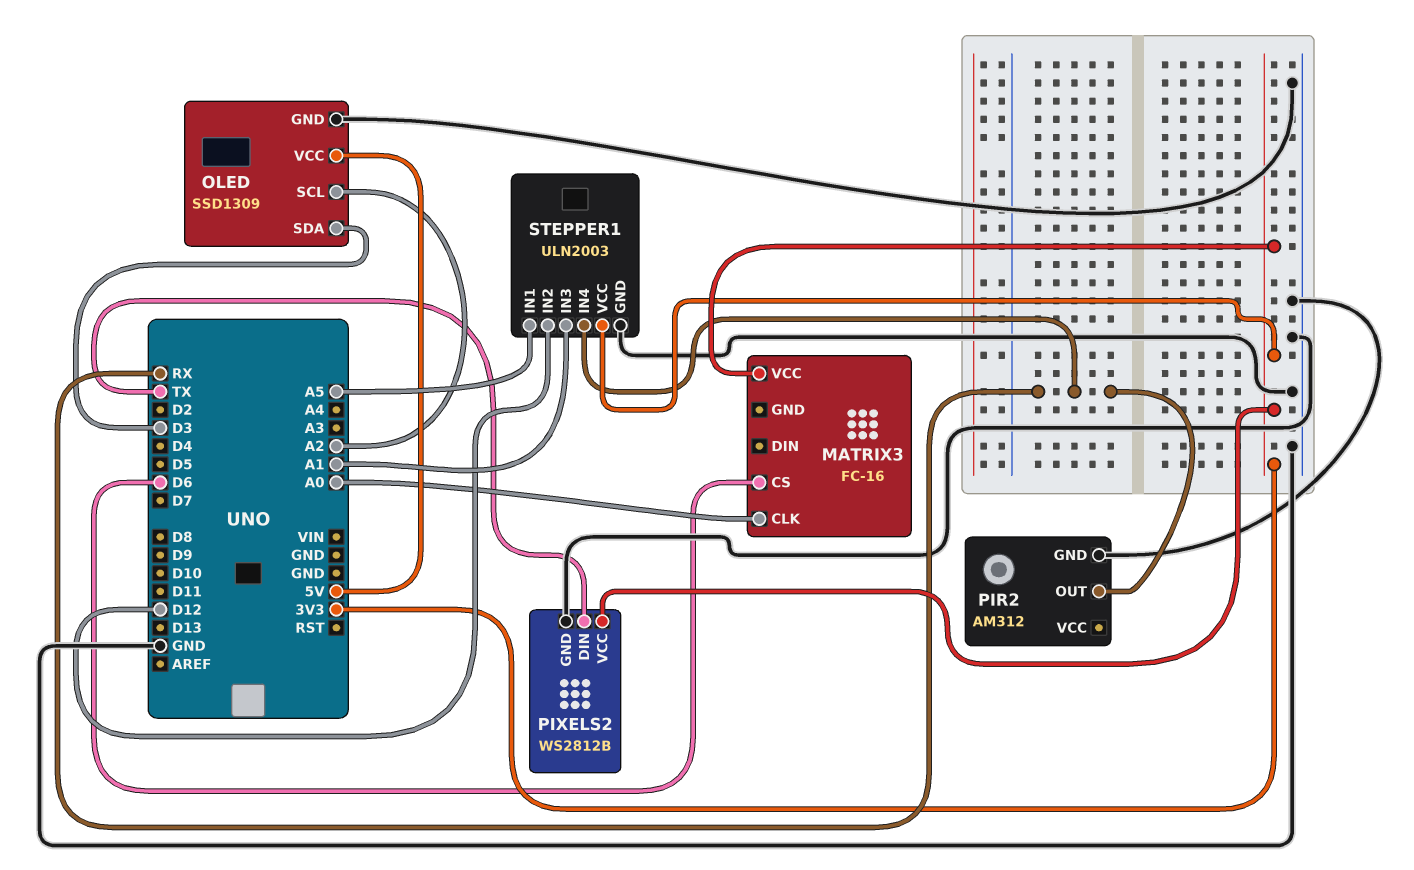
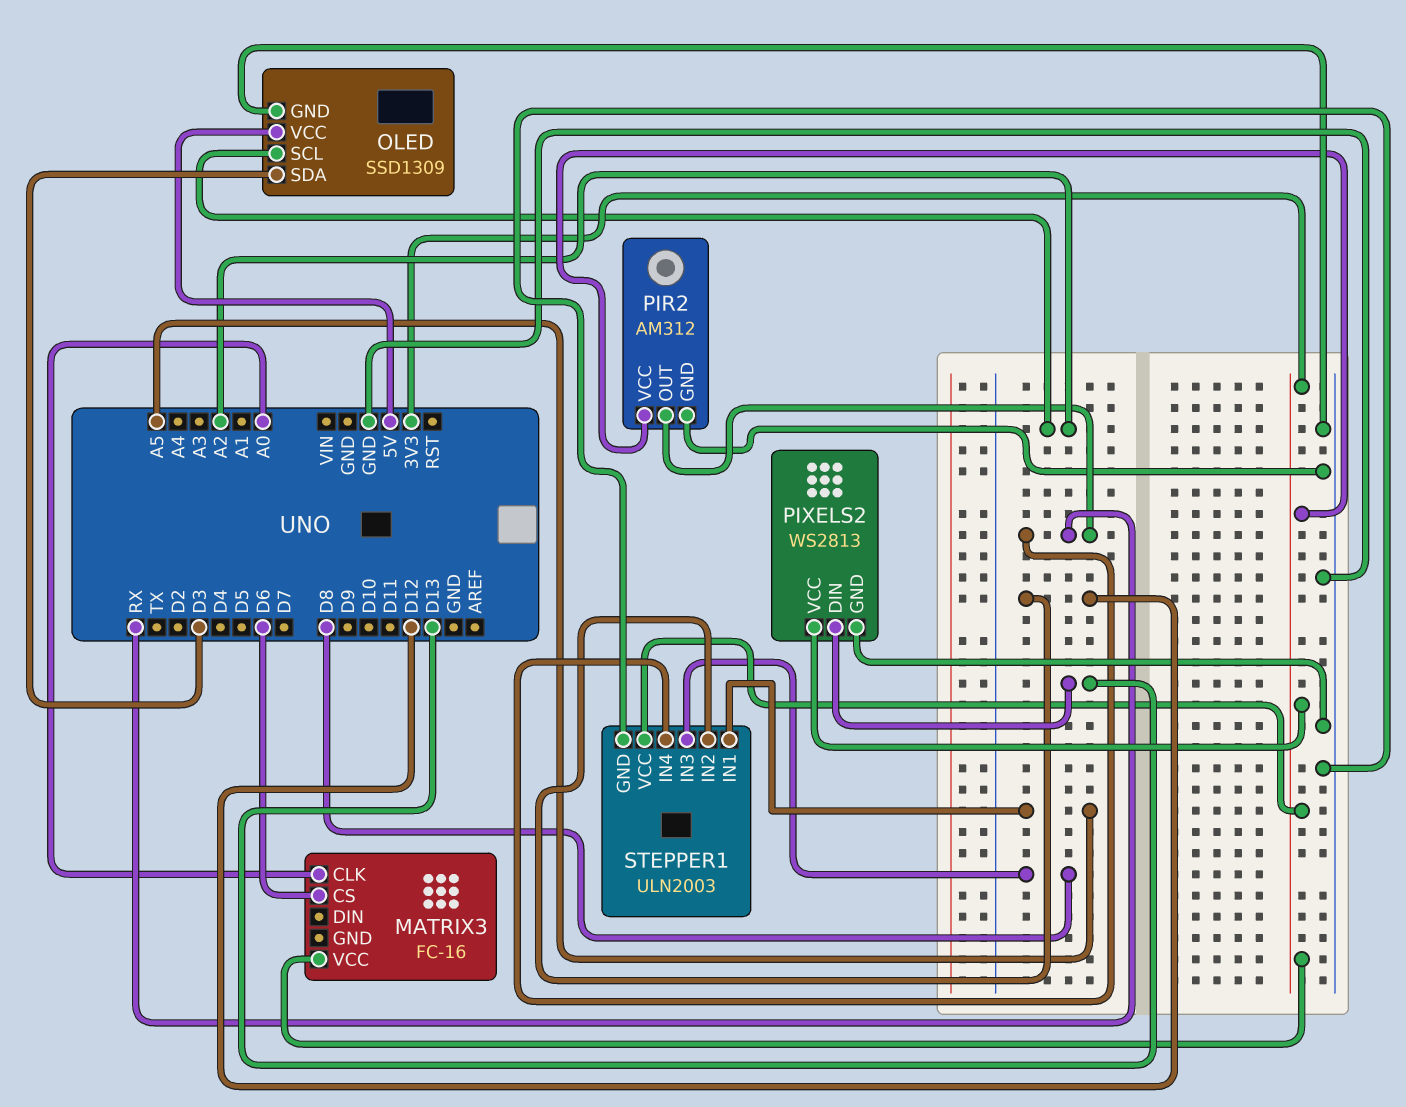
PIR2 pin VCC: none -> 3V3
PIXELS2: WS2812B -> WS2813
PIXELS2 pin DIN: TX -> D13
STEPPER1 pin IN3: A1 -> D8

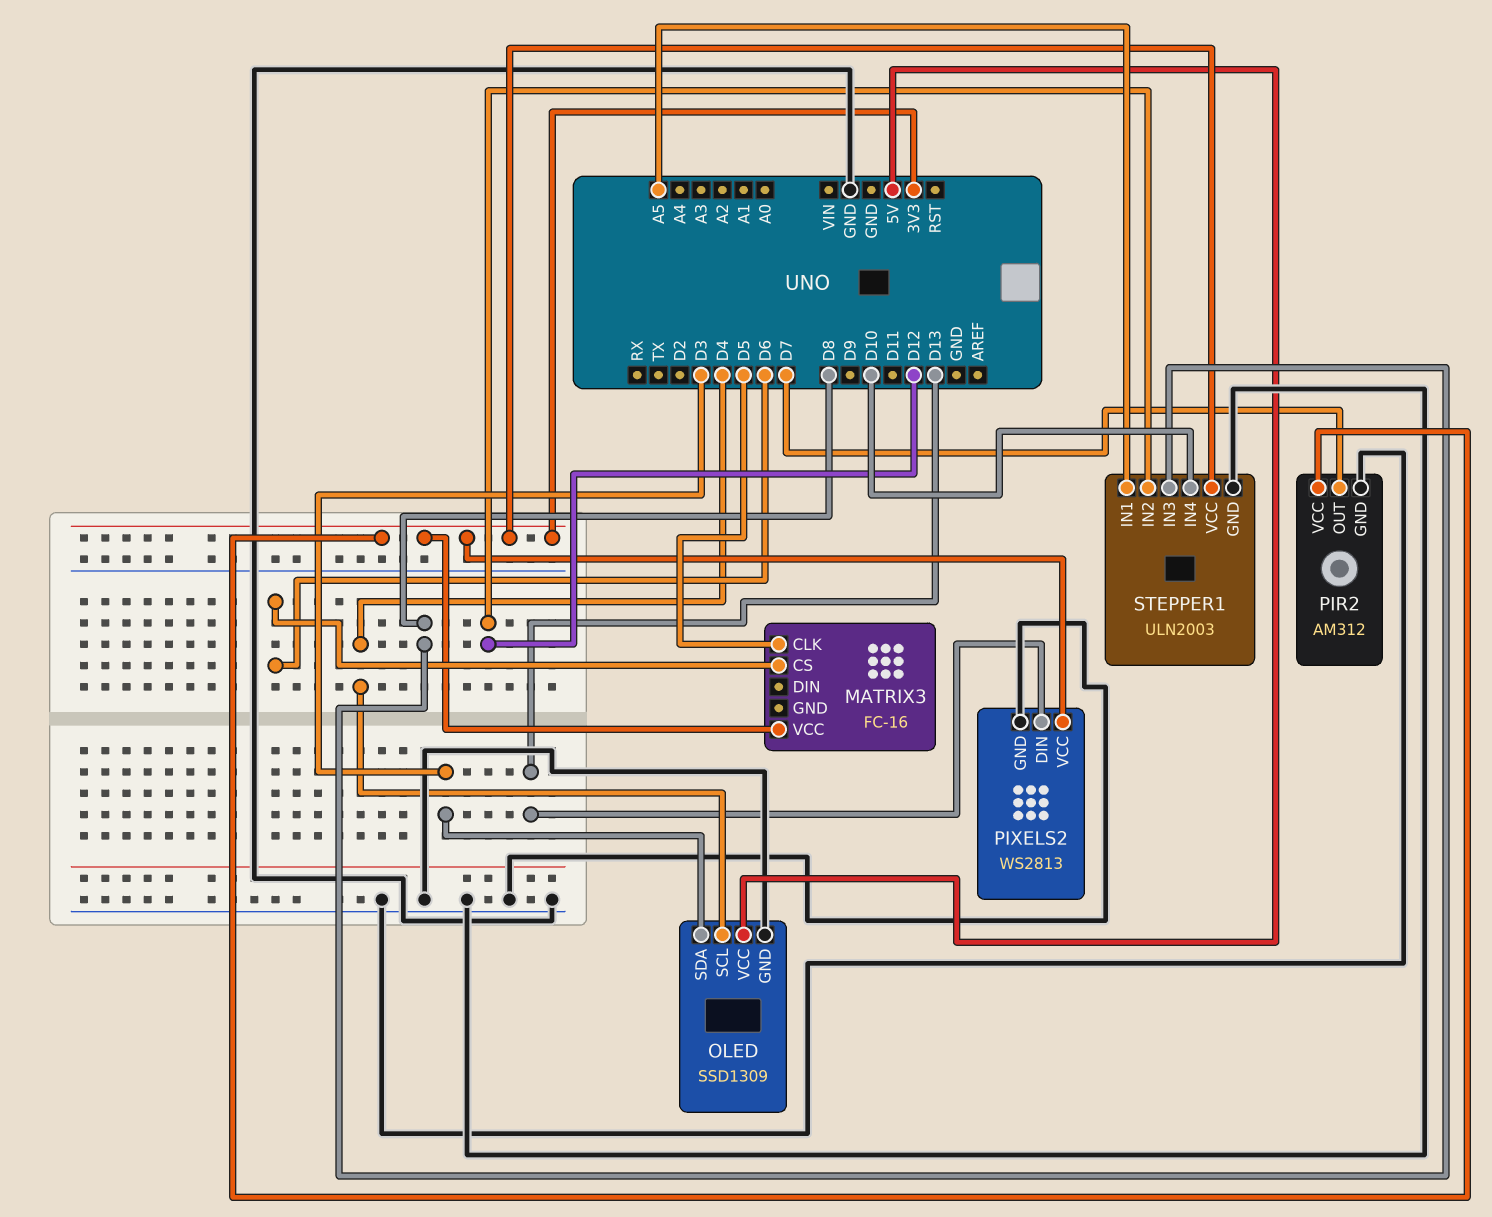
MATRIX3 pin CLK: A0 -> D5
OLED pin SCL: A2 -> D4
PIR2 pin OUT: RX -> D7
STEPPER1 pin IN4: RX -> D10

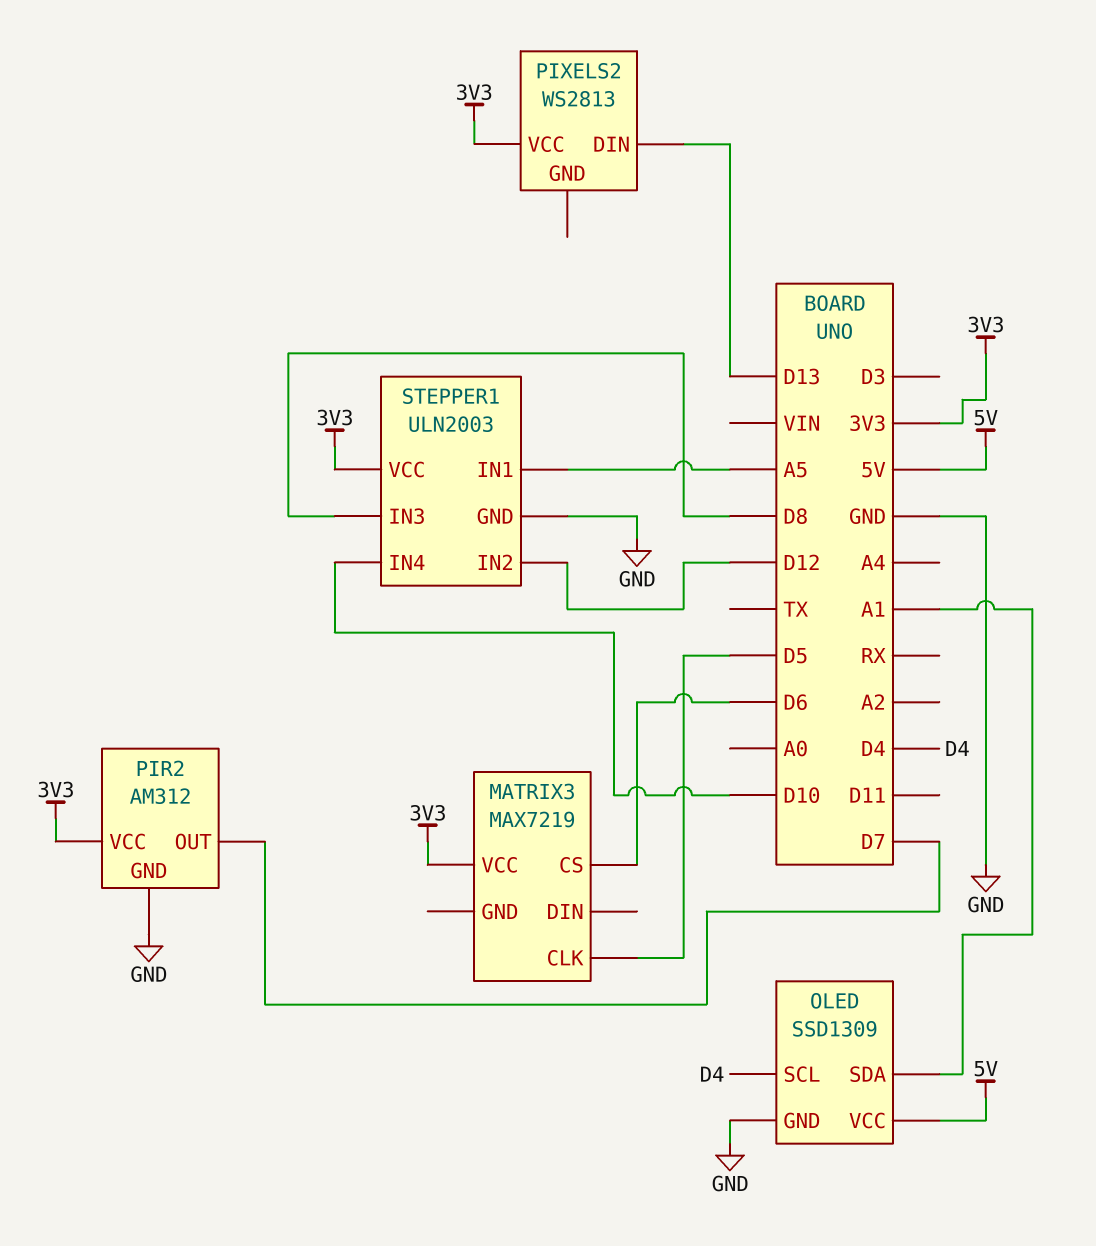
MATRIX3: FC-16 -> MAX7219
OLED pin SDA: D3 -> A1
PIXELS2 pin GND: GND -> none

